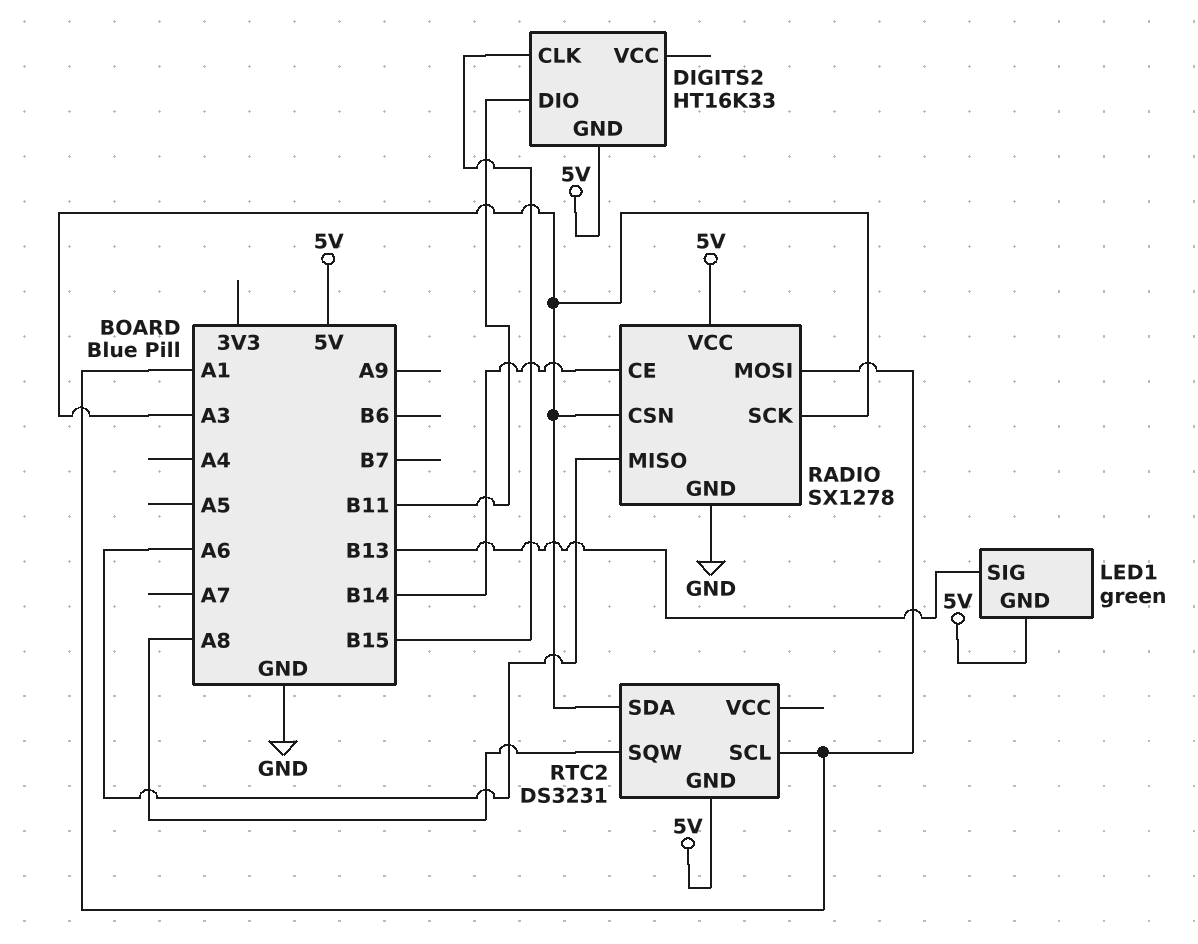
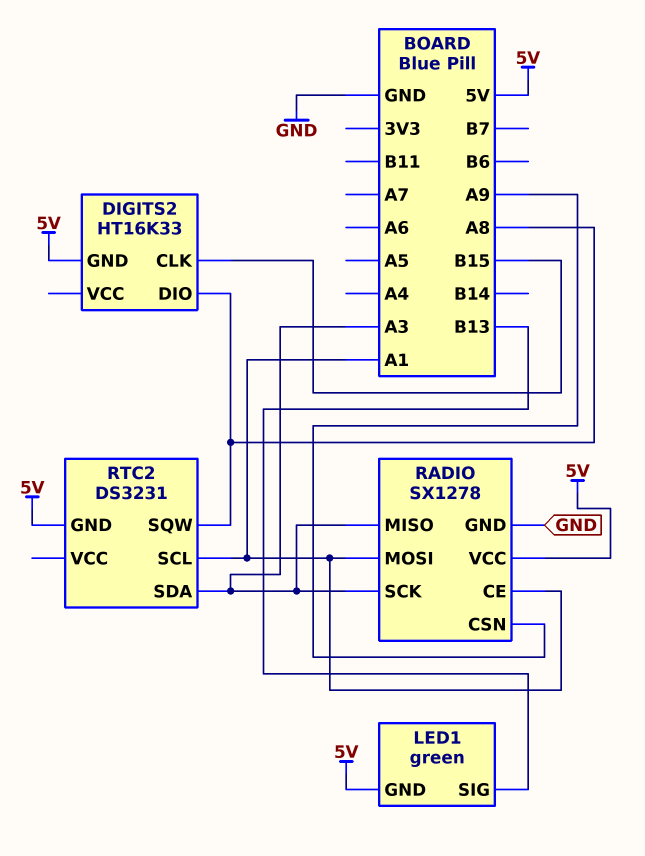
DIGITS2 pin DIO: B11 -> A8
RADIO pin CE: B14 -> A1
RADIO pin CSN: A3 -> A9
RADIO pin MISO: A6 -> A3

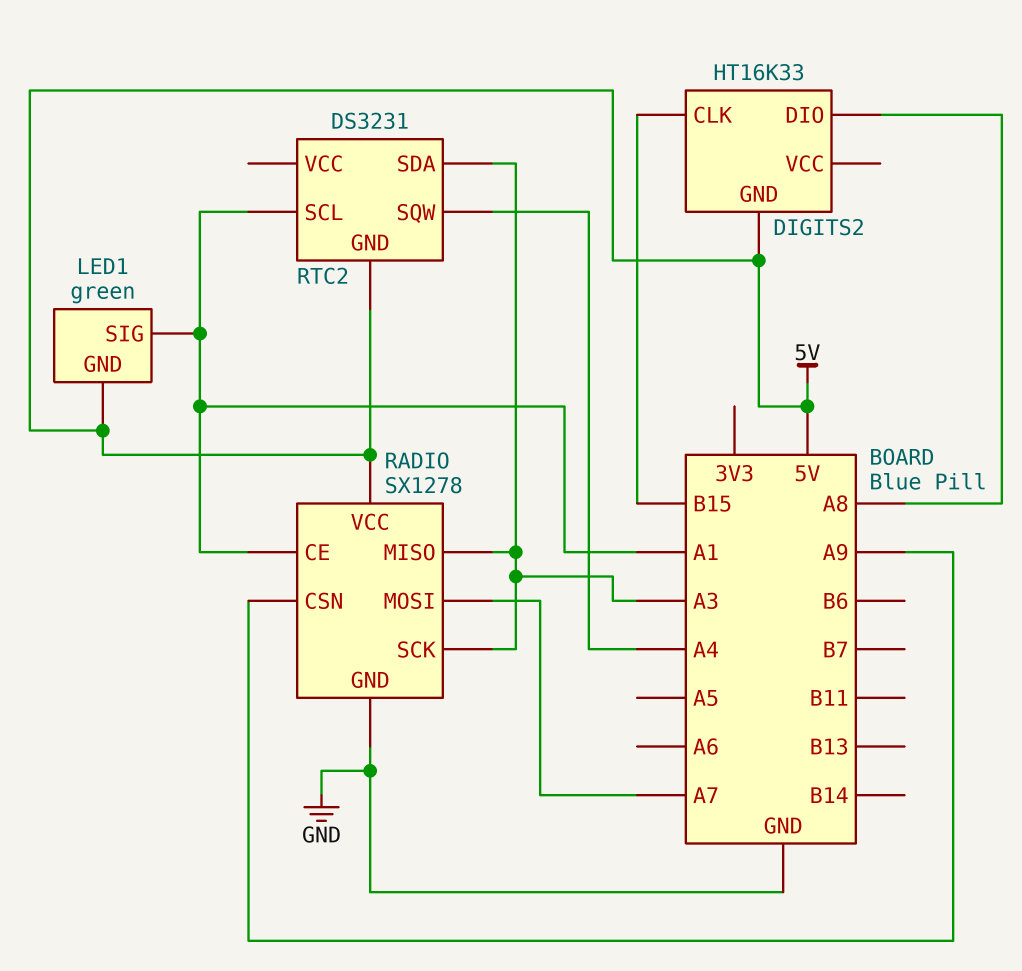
LED1 pin SIG: B13 -> A1
RADIO pin MOSI: A1 -> A7
RTC2 pin SQW: A8 -> A4

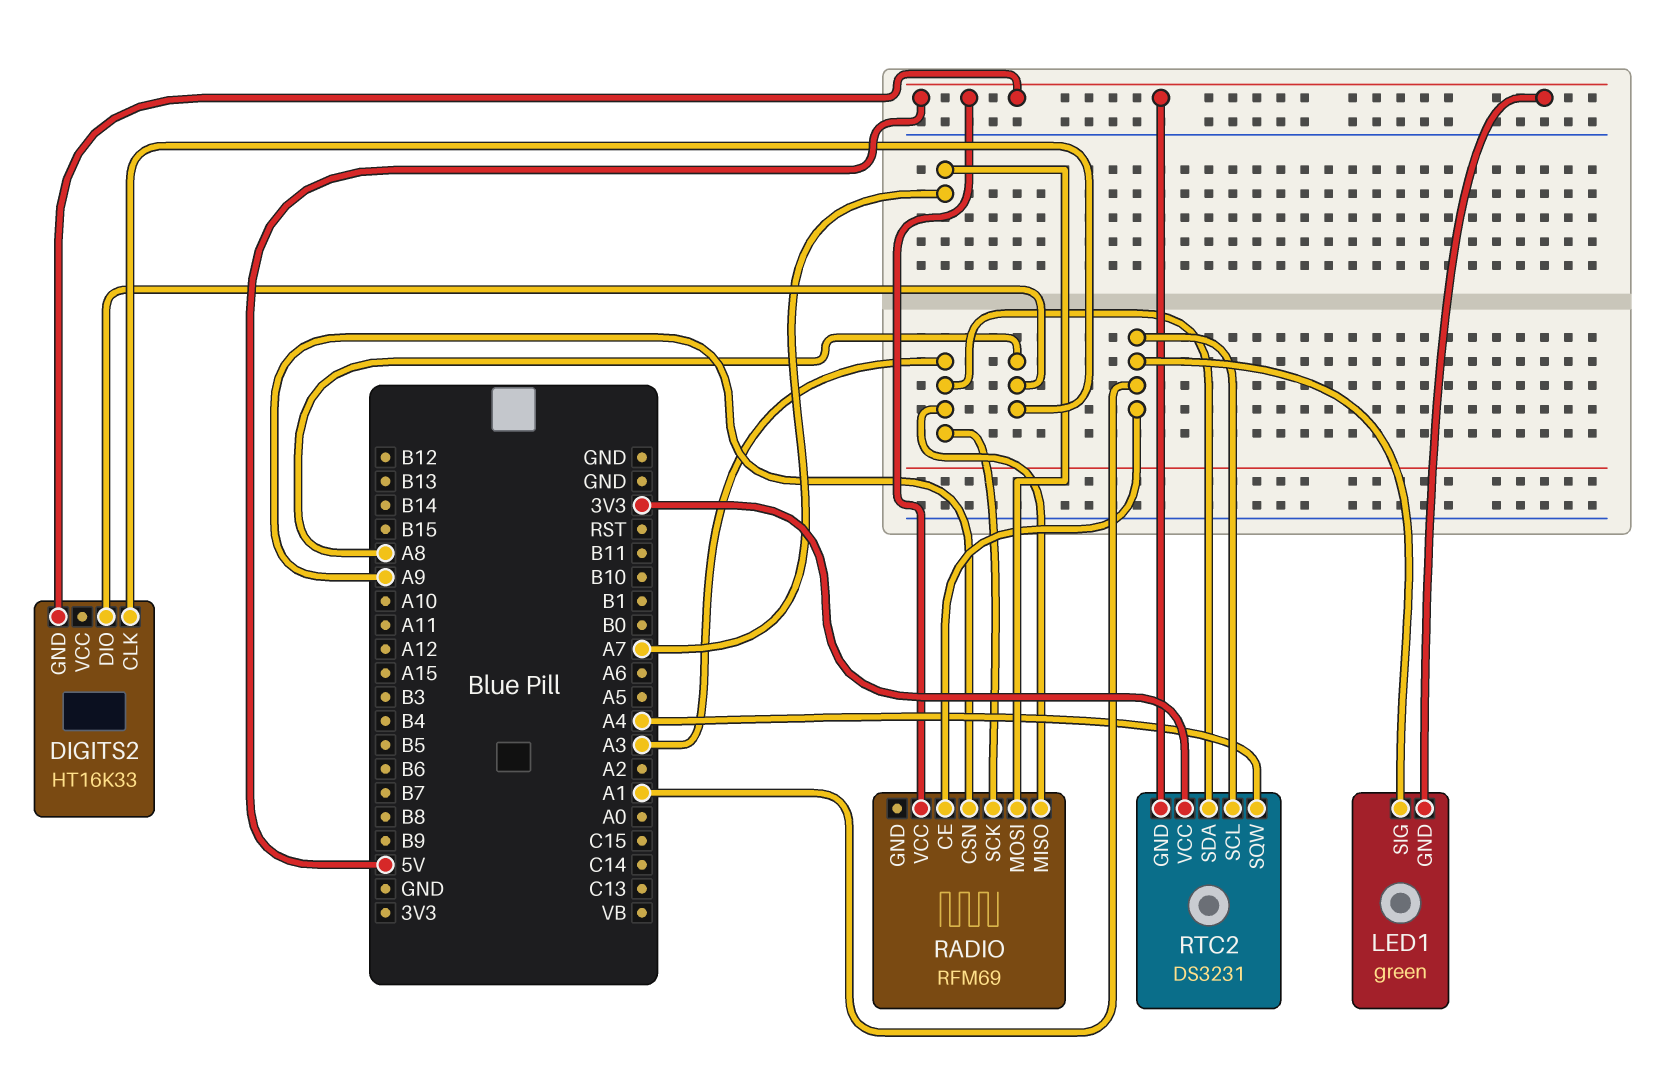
DIGITS2 pin CLK: B15 -> A8
RADIO: SX1278 -> RFM69
RADIO pin GND: GND -> none
RTC2 pin VCC: none -> 3V3

